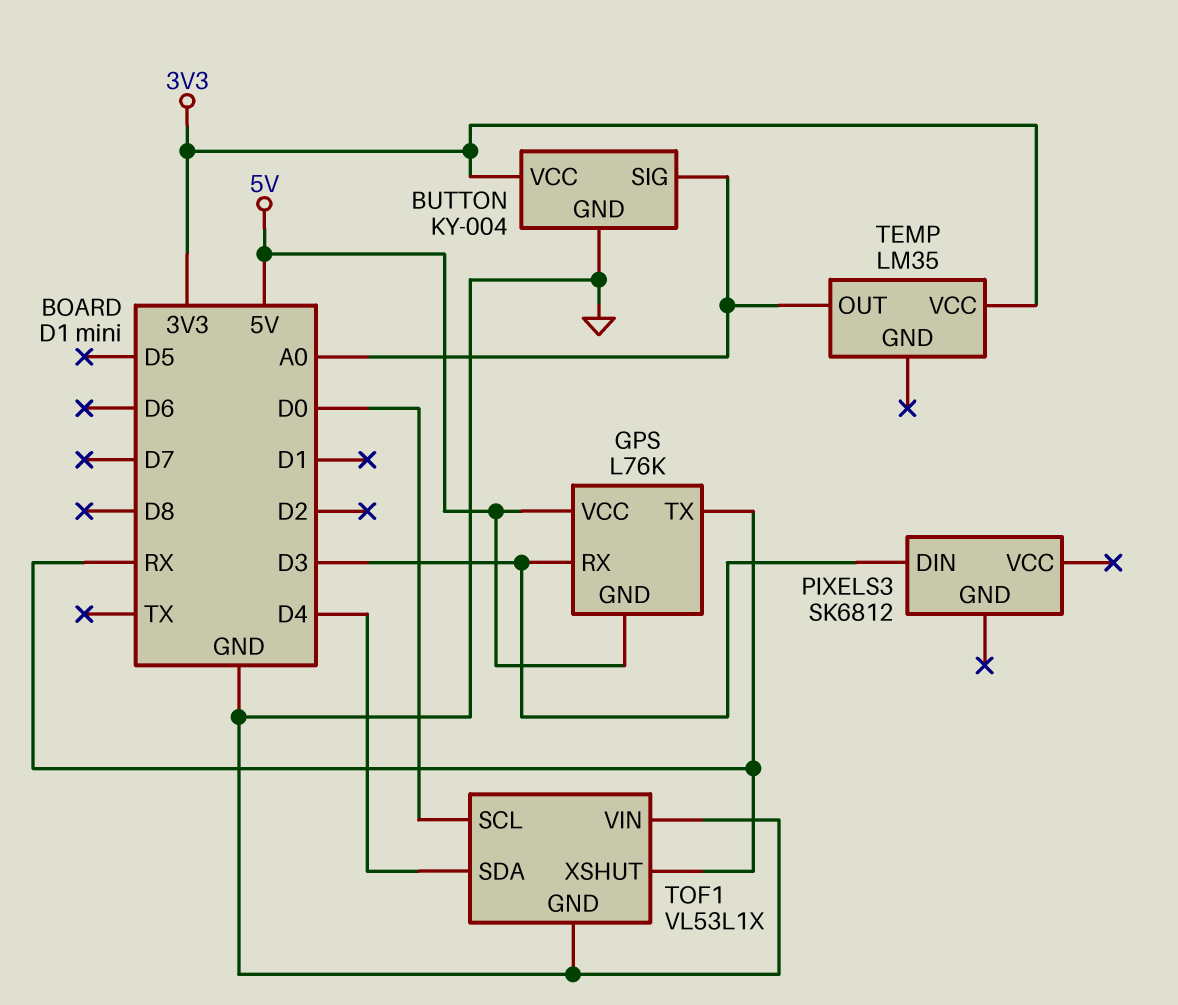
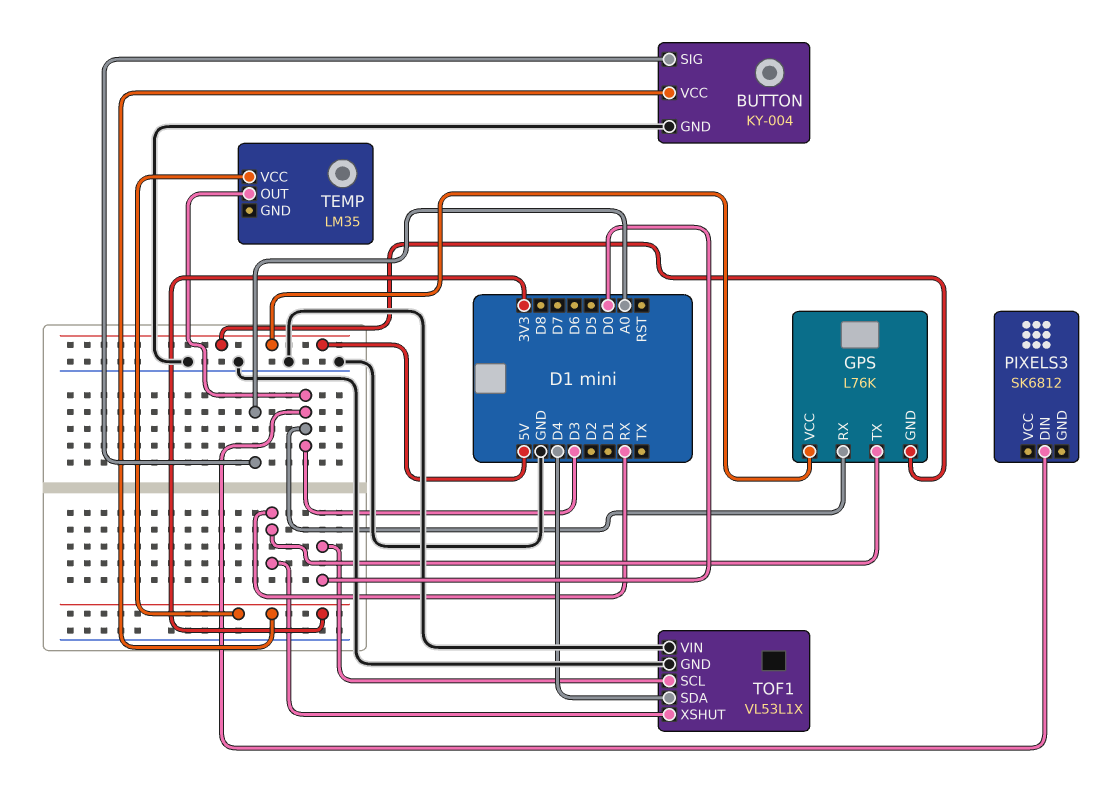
TEMP pin OUT: A0 -> D3

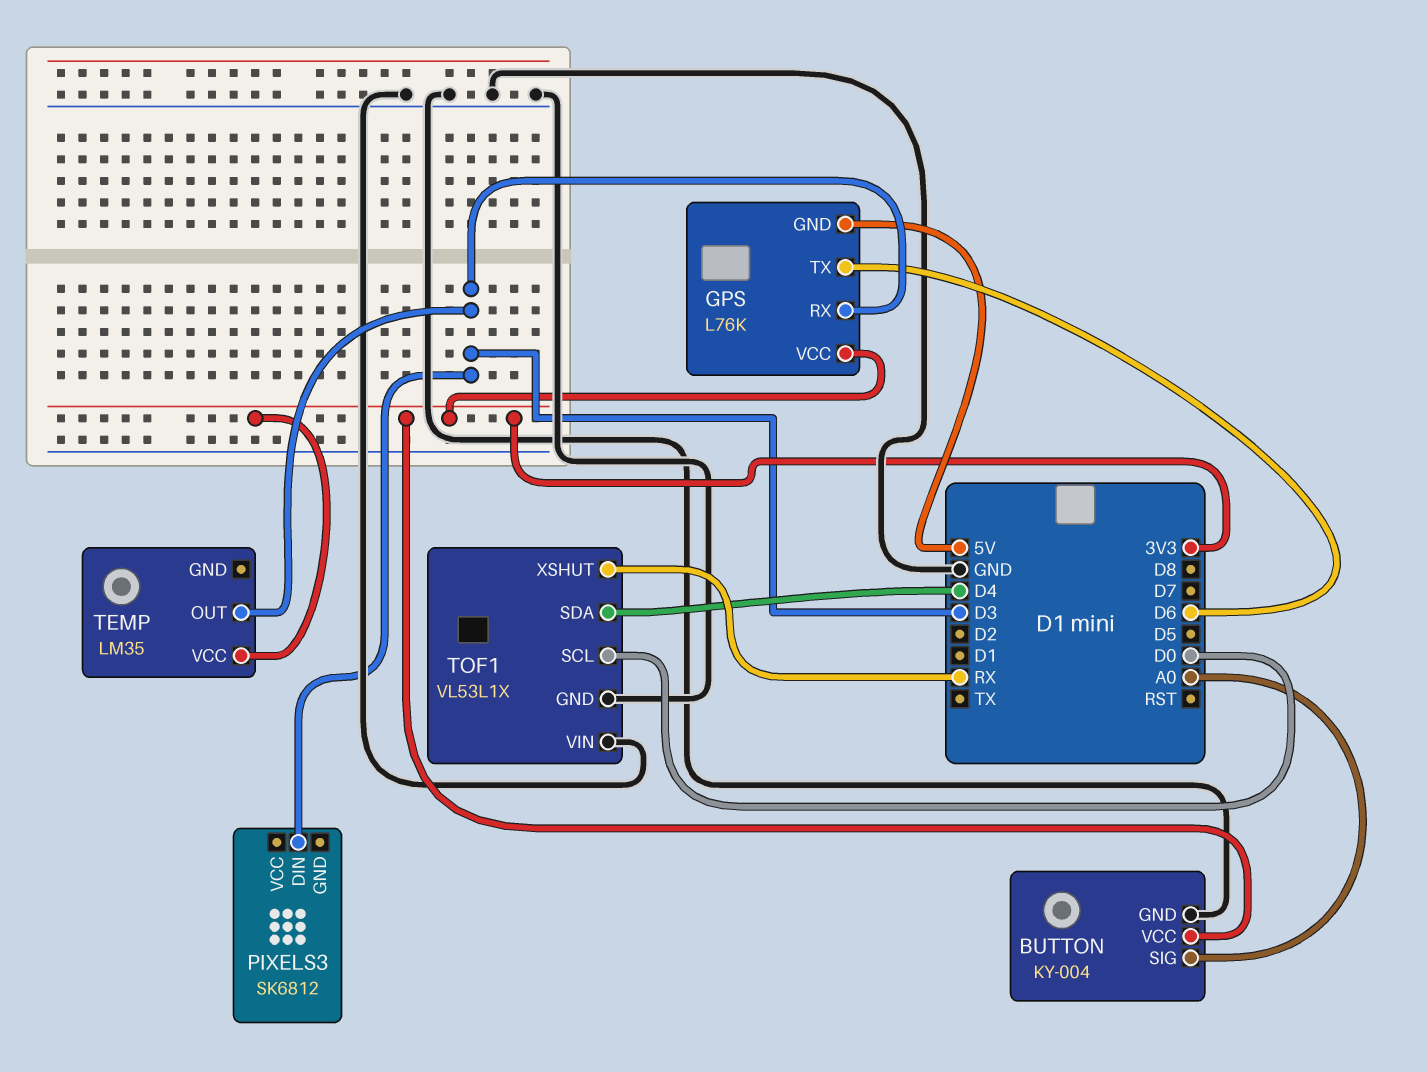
GPS pin TX: RX -> D6
GPS pin VCC: 5V -> 3V3

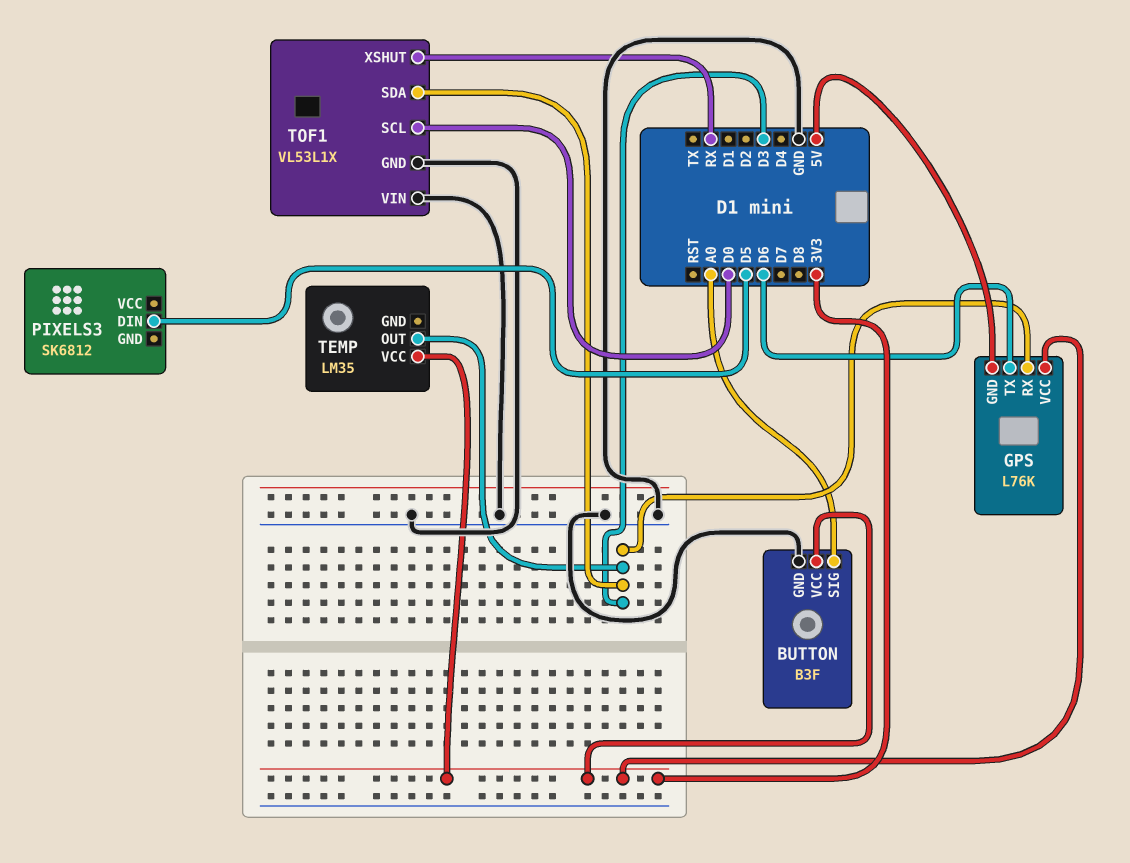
BUTTON: KY-004 -> B3F
PIXELS3 pin DIN: D3 -> D5
TOF1 pin SDA: D4 -> D3

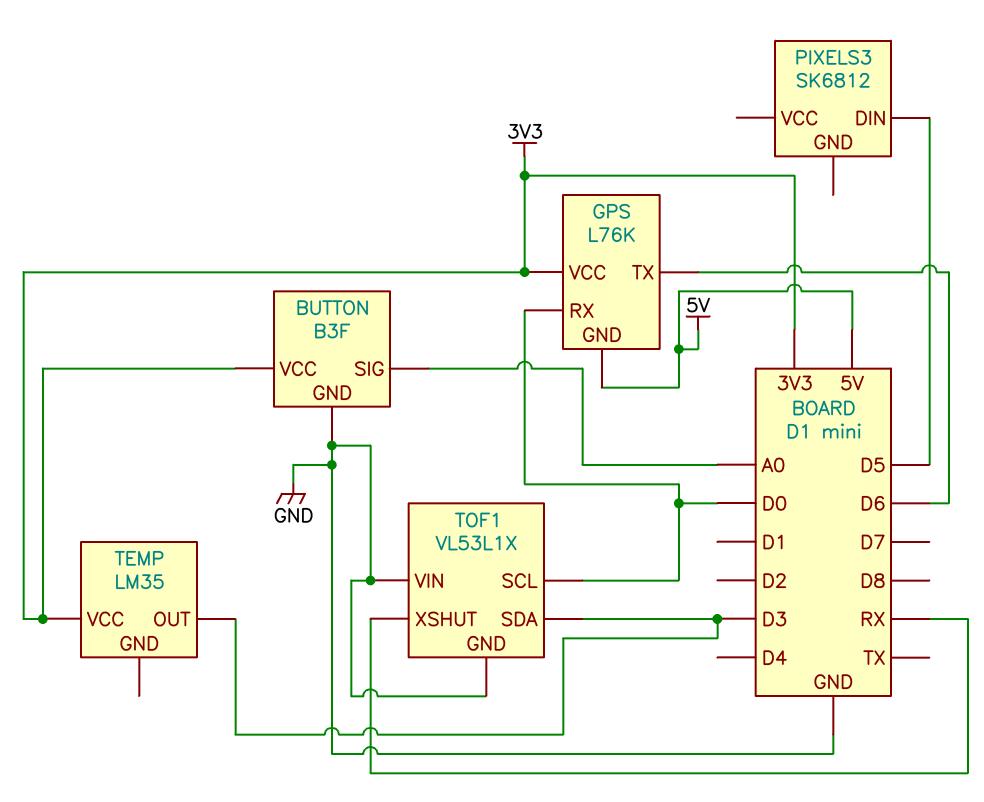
GPS pin RX: D3 -> D0

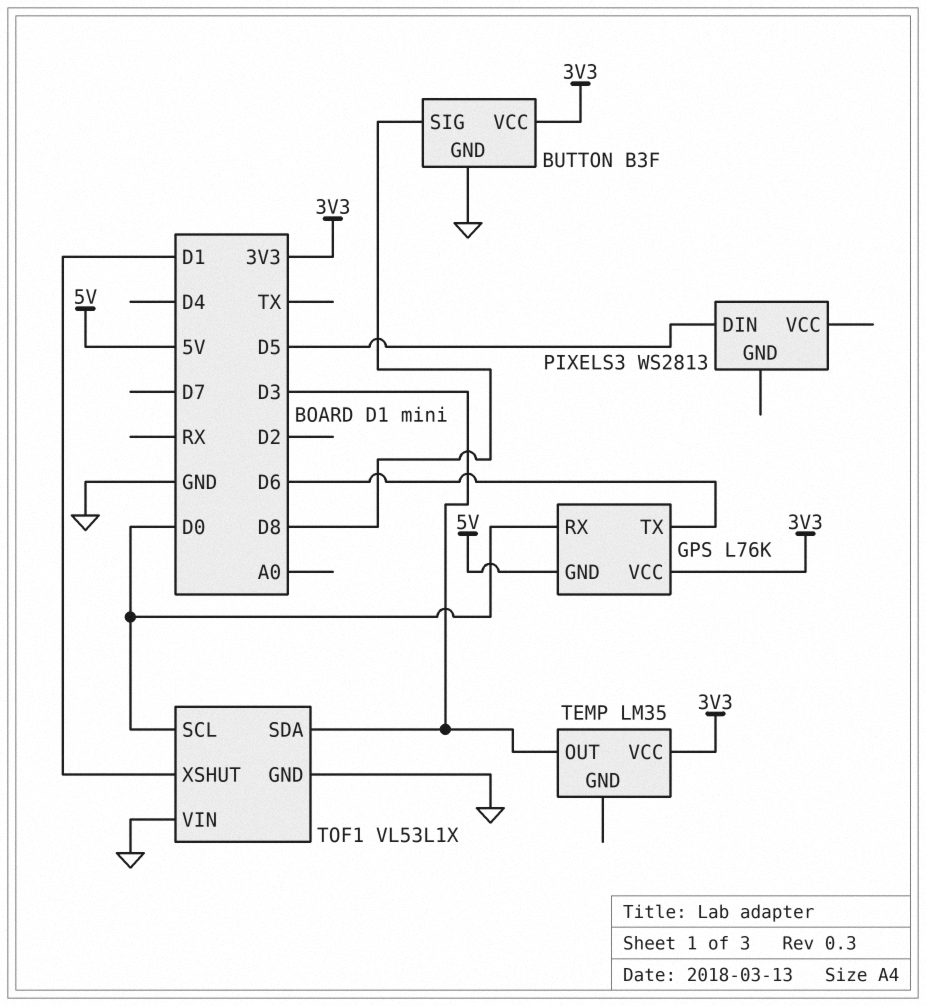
BUTTON pin SIG: A0 -> D8
PIXELS3: SK6812 -> WS2813
TOF1 pin XSHUT: RX -> D1

